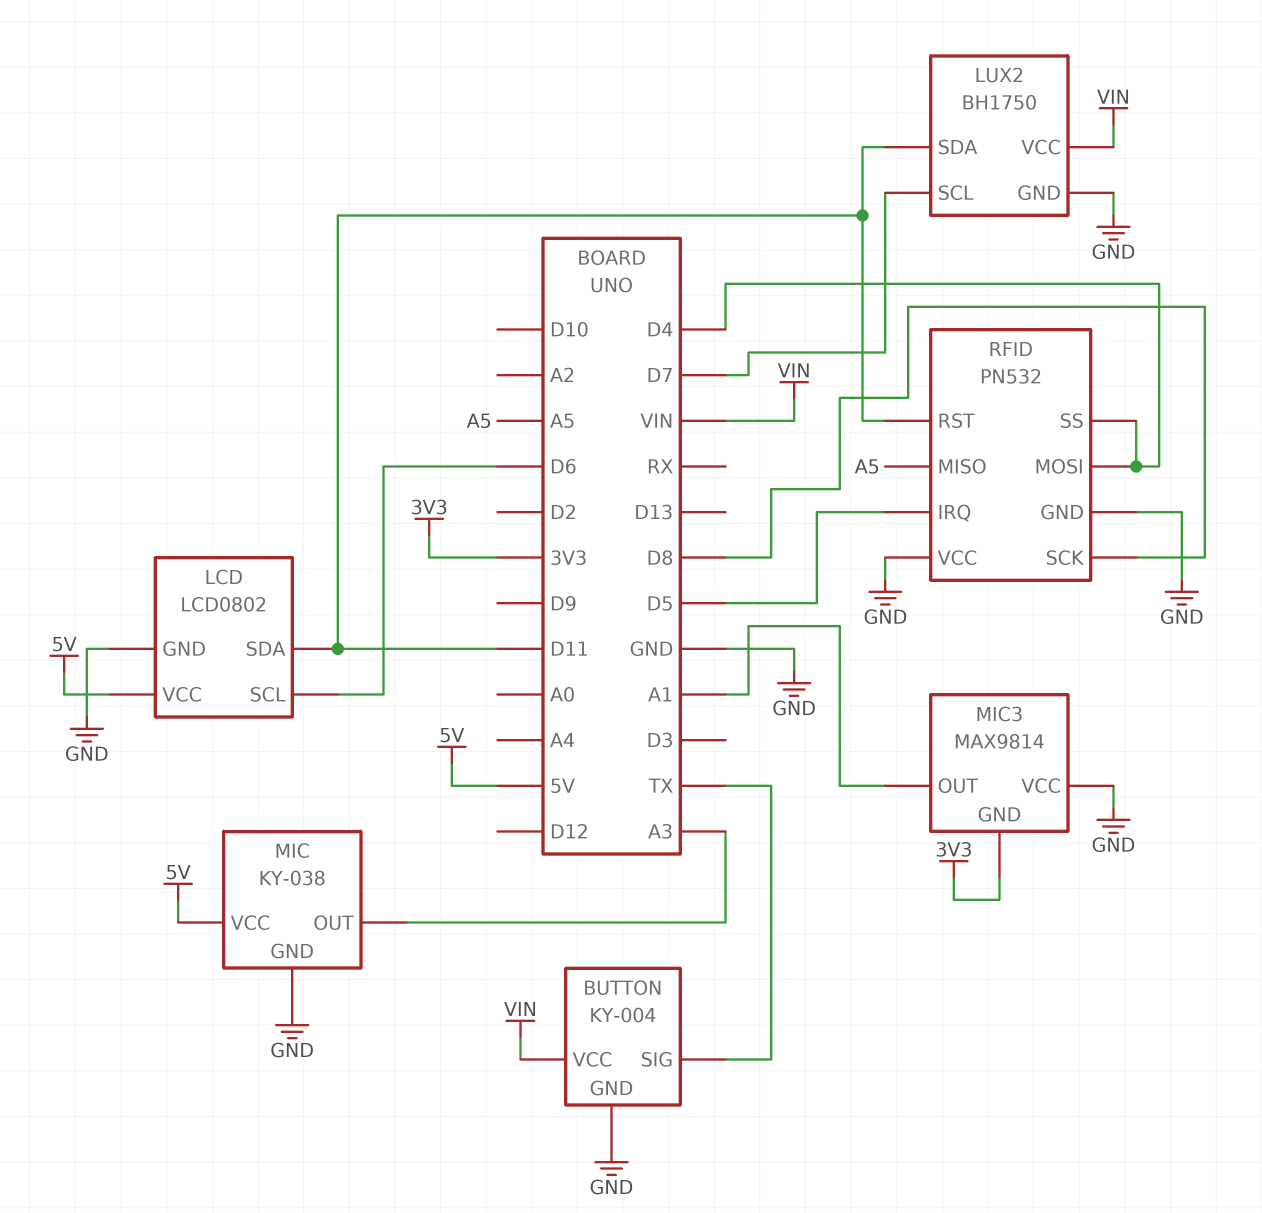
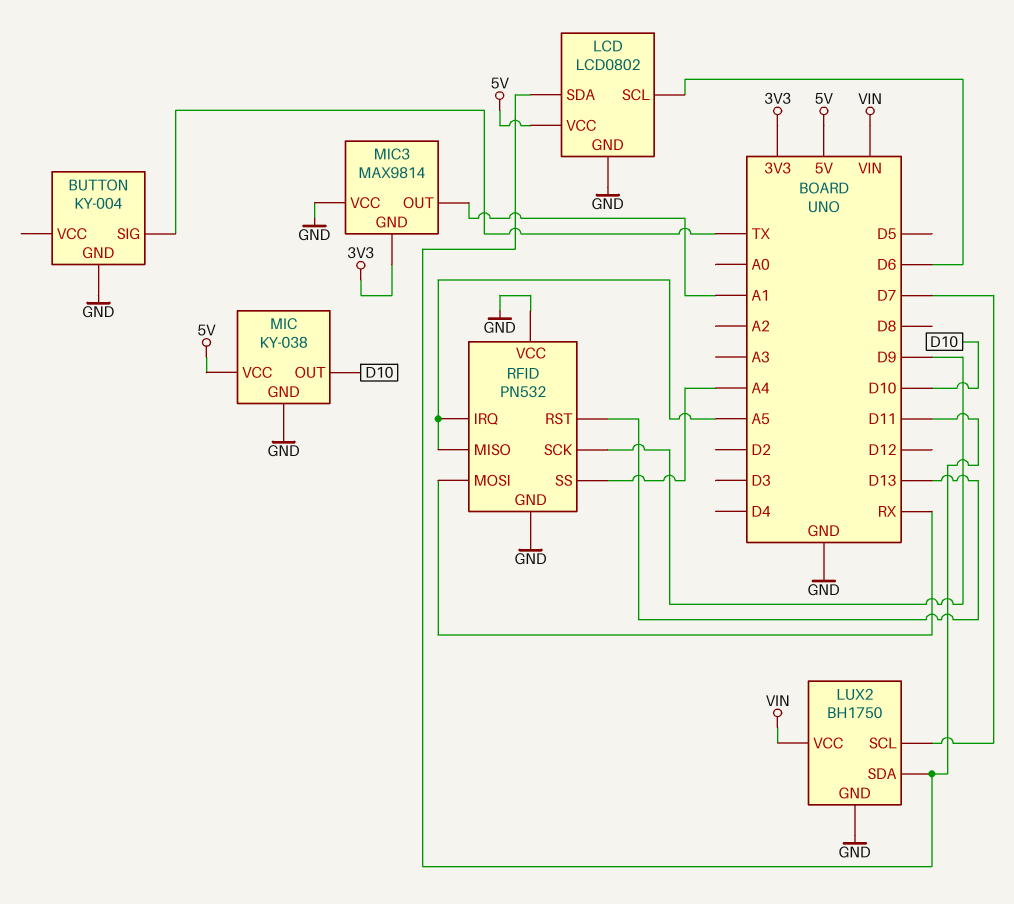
BUTTON pin VCC: VIN -> none
MIC pin OUT: A3 -> D10
RFID pin IRQ: D5 -> A5
RFID pin MOSI: D4 -> RX
RFID pin RST: D11 -> D13
RFID pin SCK: D8 -> D9
RFID pin SS: D4 -> A4

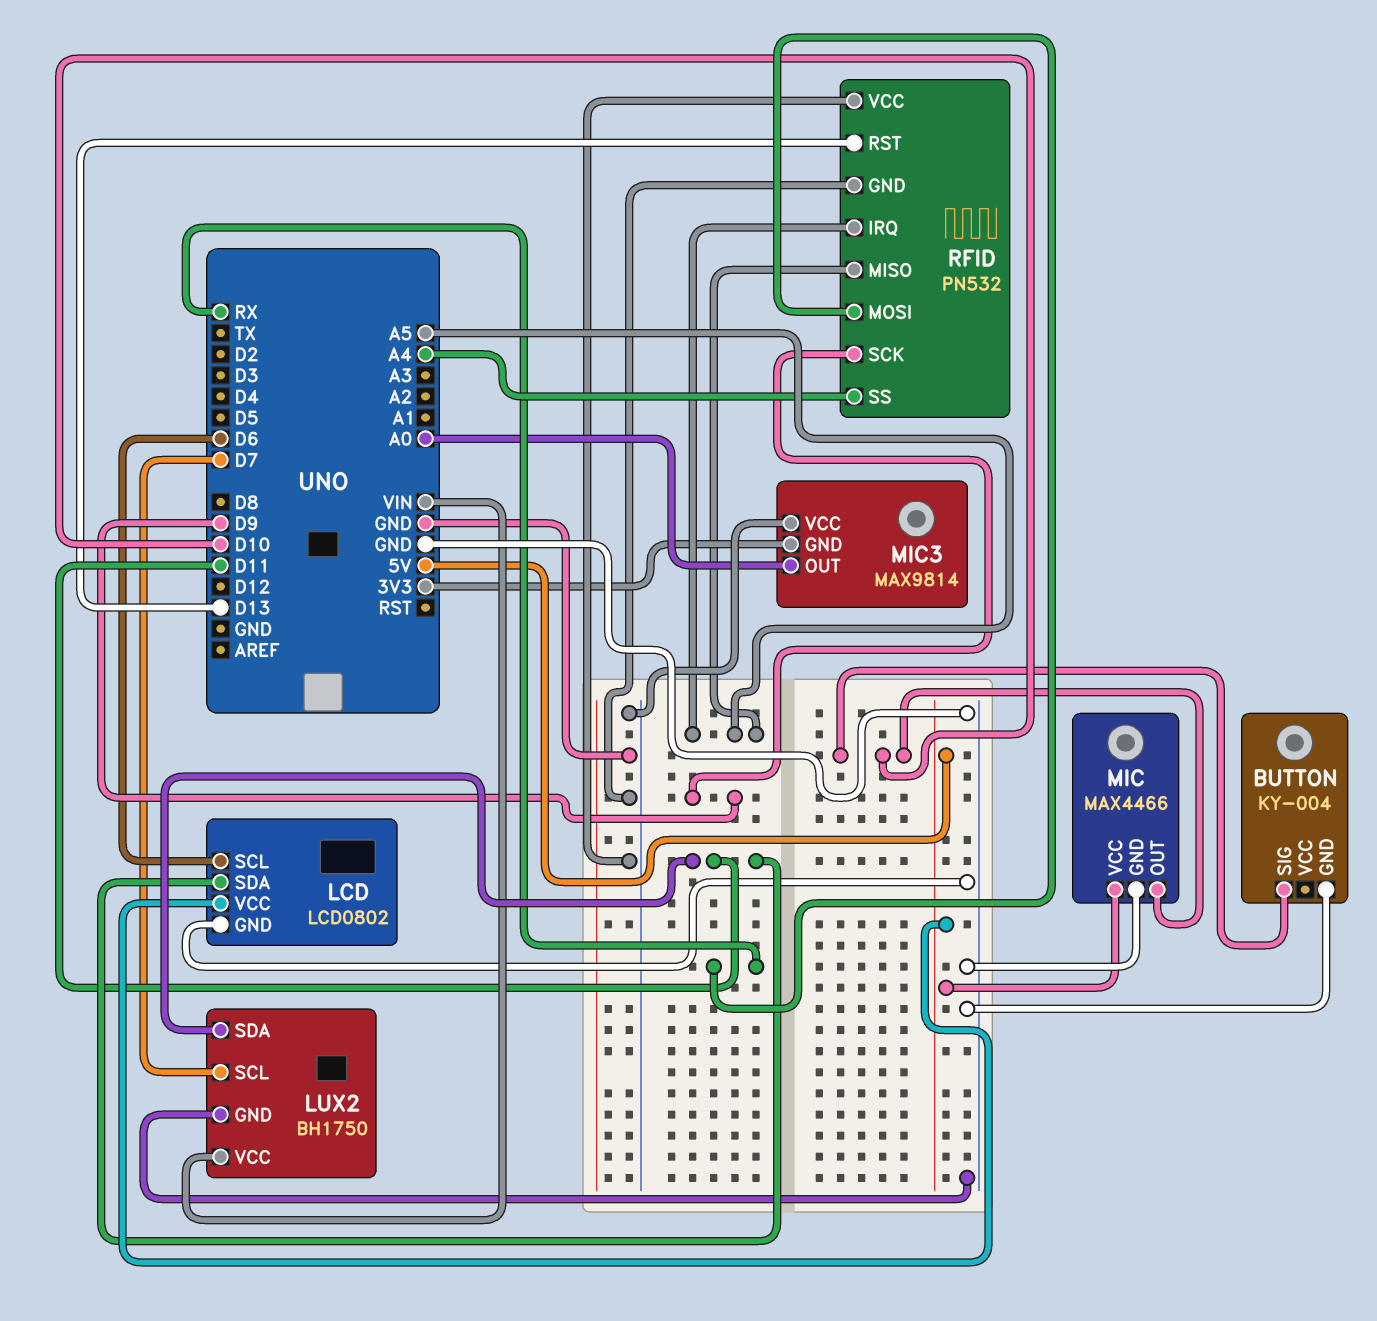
BUTTON pin SIG: TX -> D10
MIC: KY-038 -> MAX4466
MIC3 pin OUT: A1 -> A0

